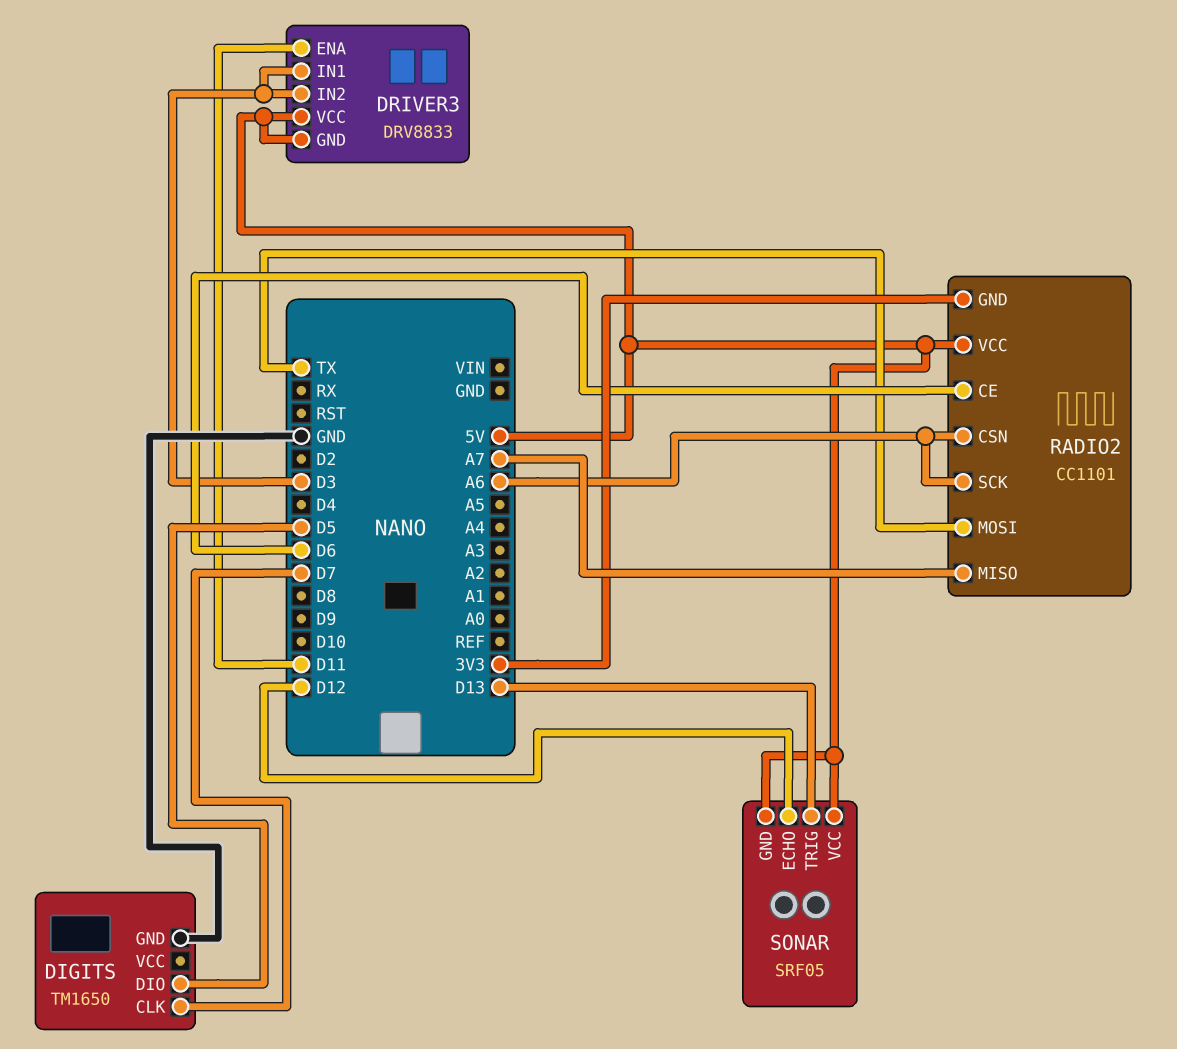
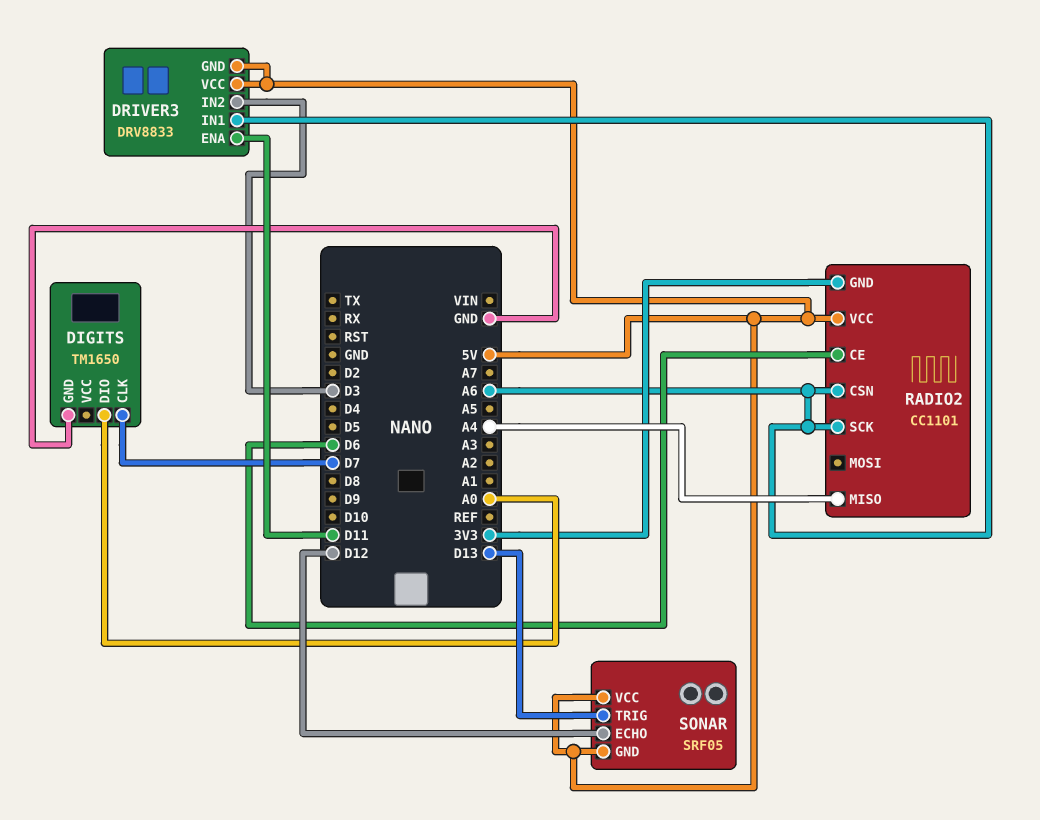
DIGITS pin DIO: D5 -> A0
DRIVER3 pin IN1: D3 -> A6
RADIO2 pin MISO: A7 -> A4
RADIO2 pin MOSI: TX -> none

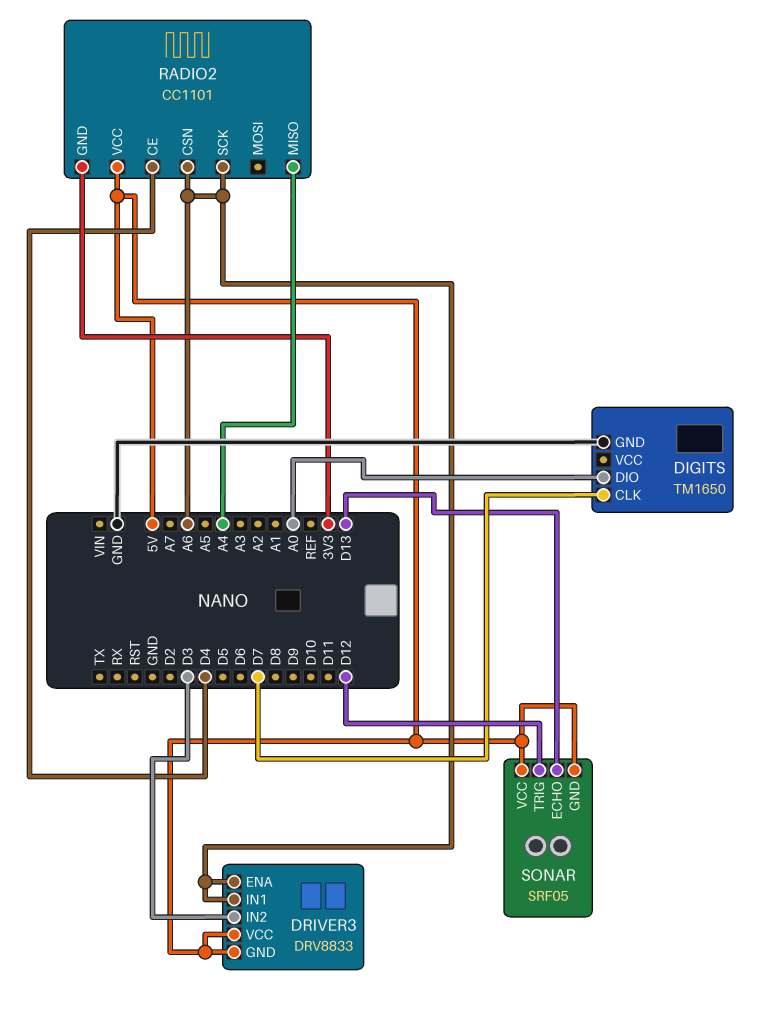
DRIVER3 pin ENA: D11 -> A6
RADIO2 pin CE: D6 -> D4
SONAR pin ECHO: D12 -> D13
SONAR pin TRIG: D13 -> D12

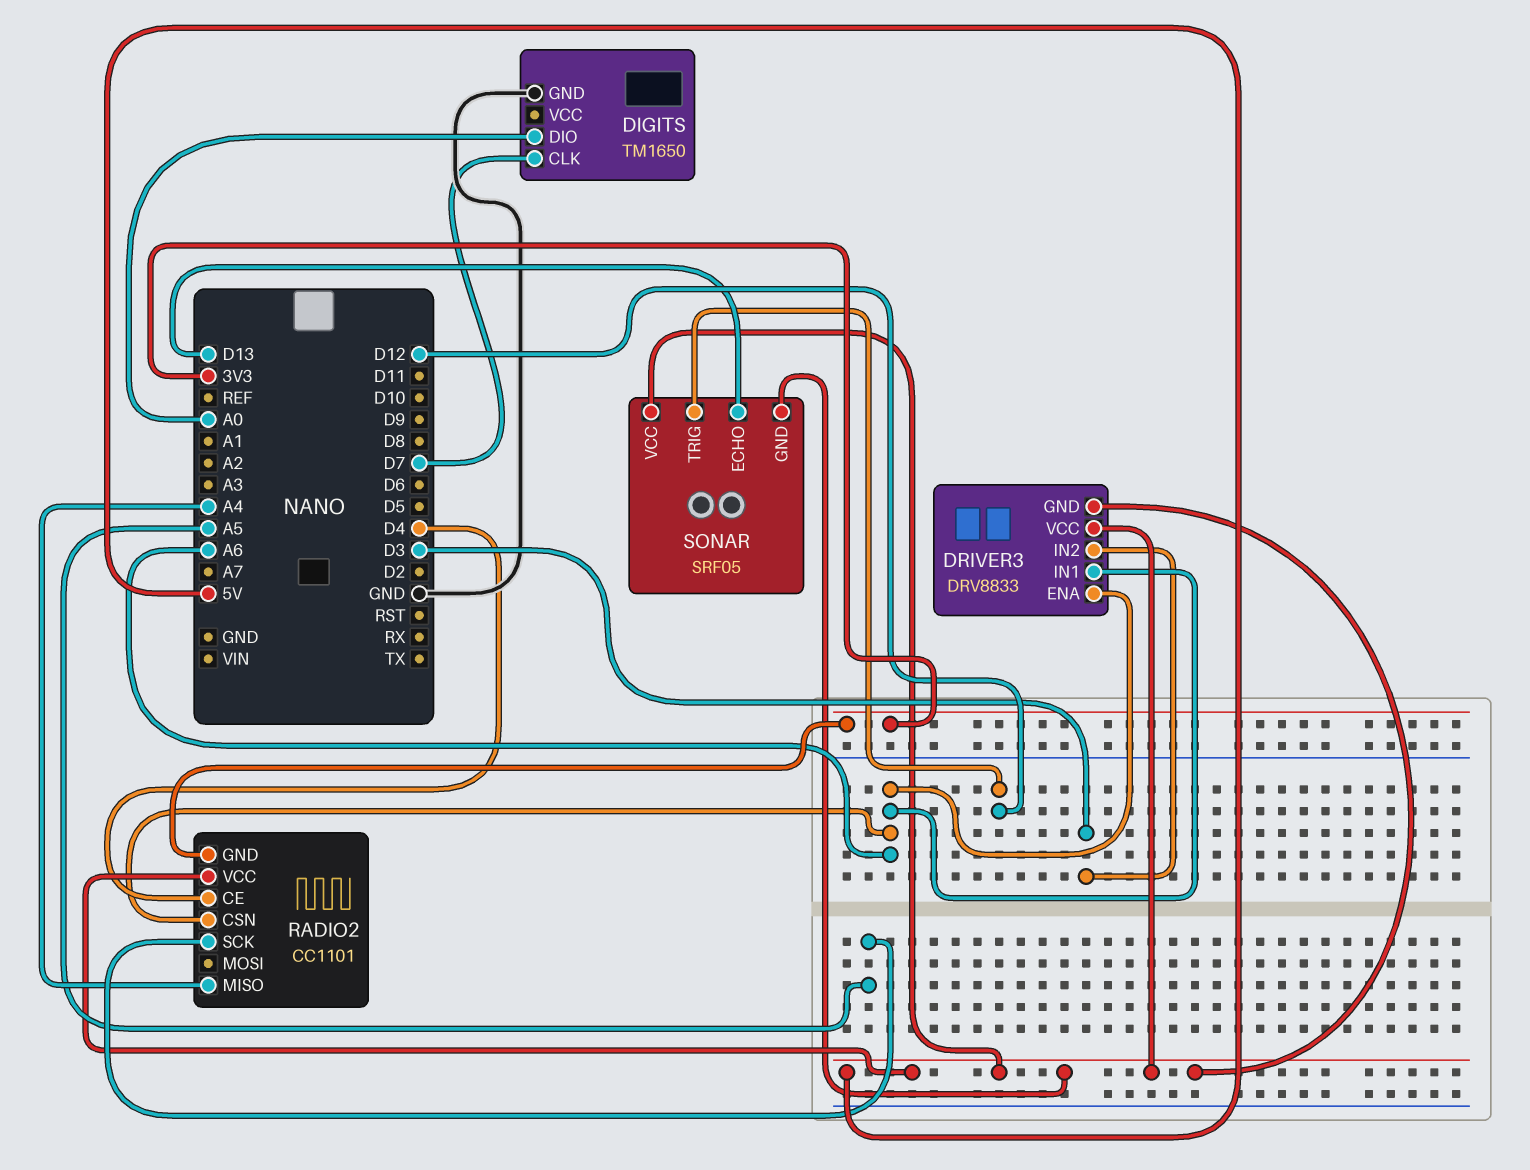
RADIO2 pin SCK: A6 -> A5

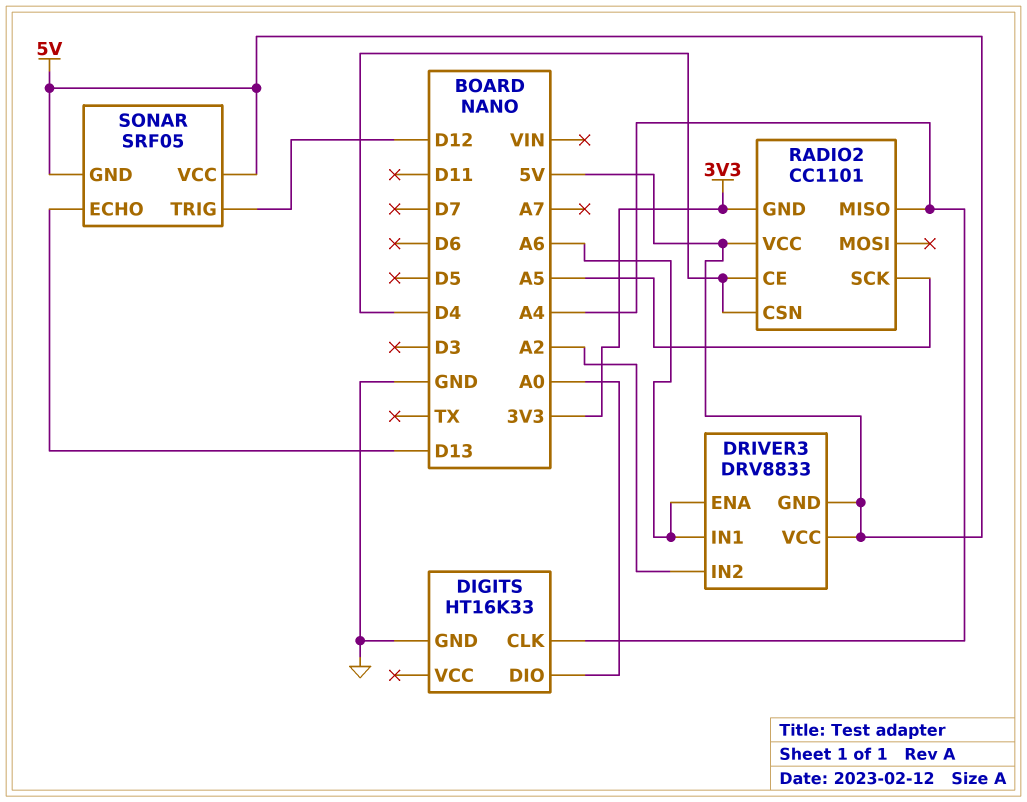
DIGITS: TM1650 -> HT16K33
DIGITS pin CLK: D7 -> A4
DRIVER3 pin IN2: D3 -> A2
RADIO2 pin CSN: A6 -> D4

